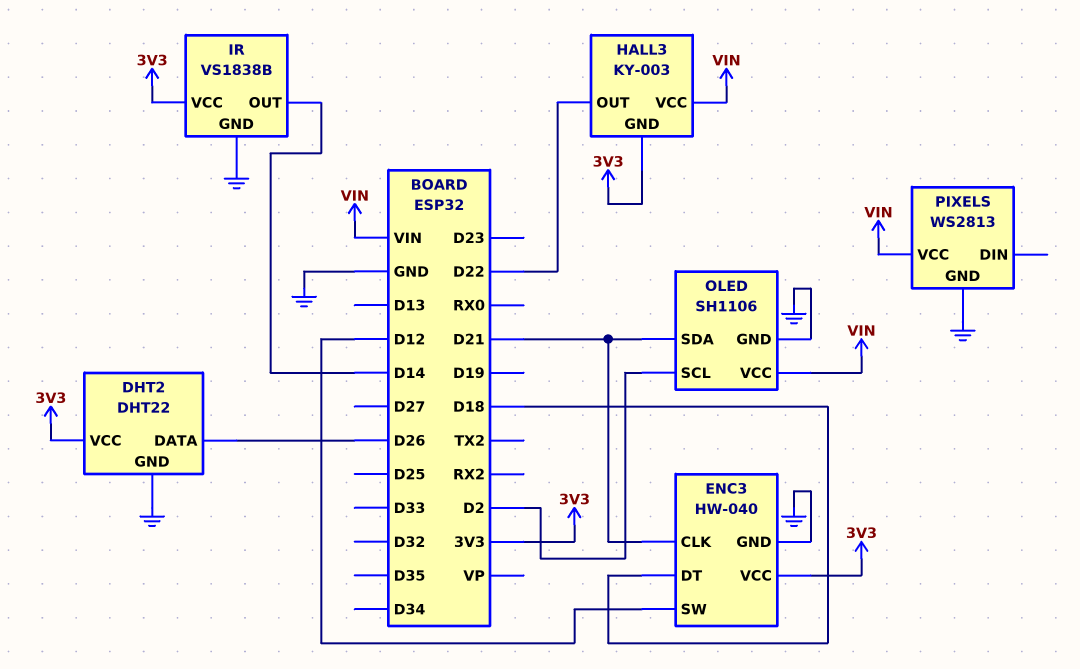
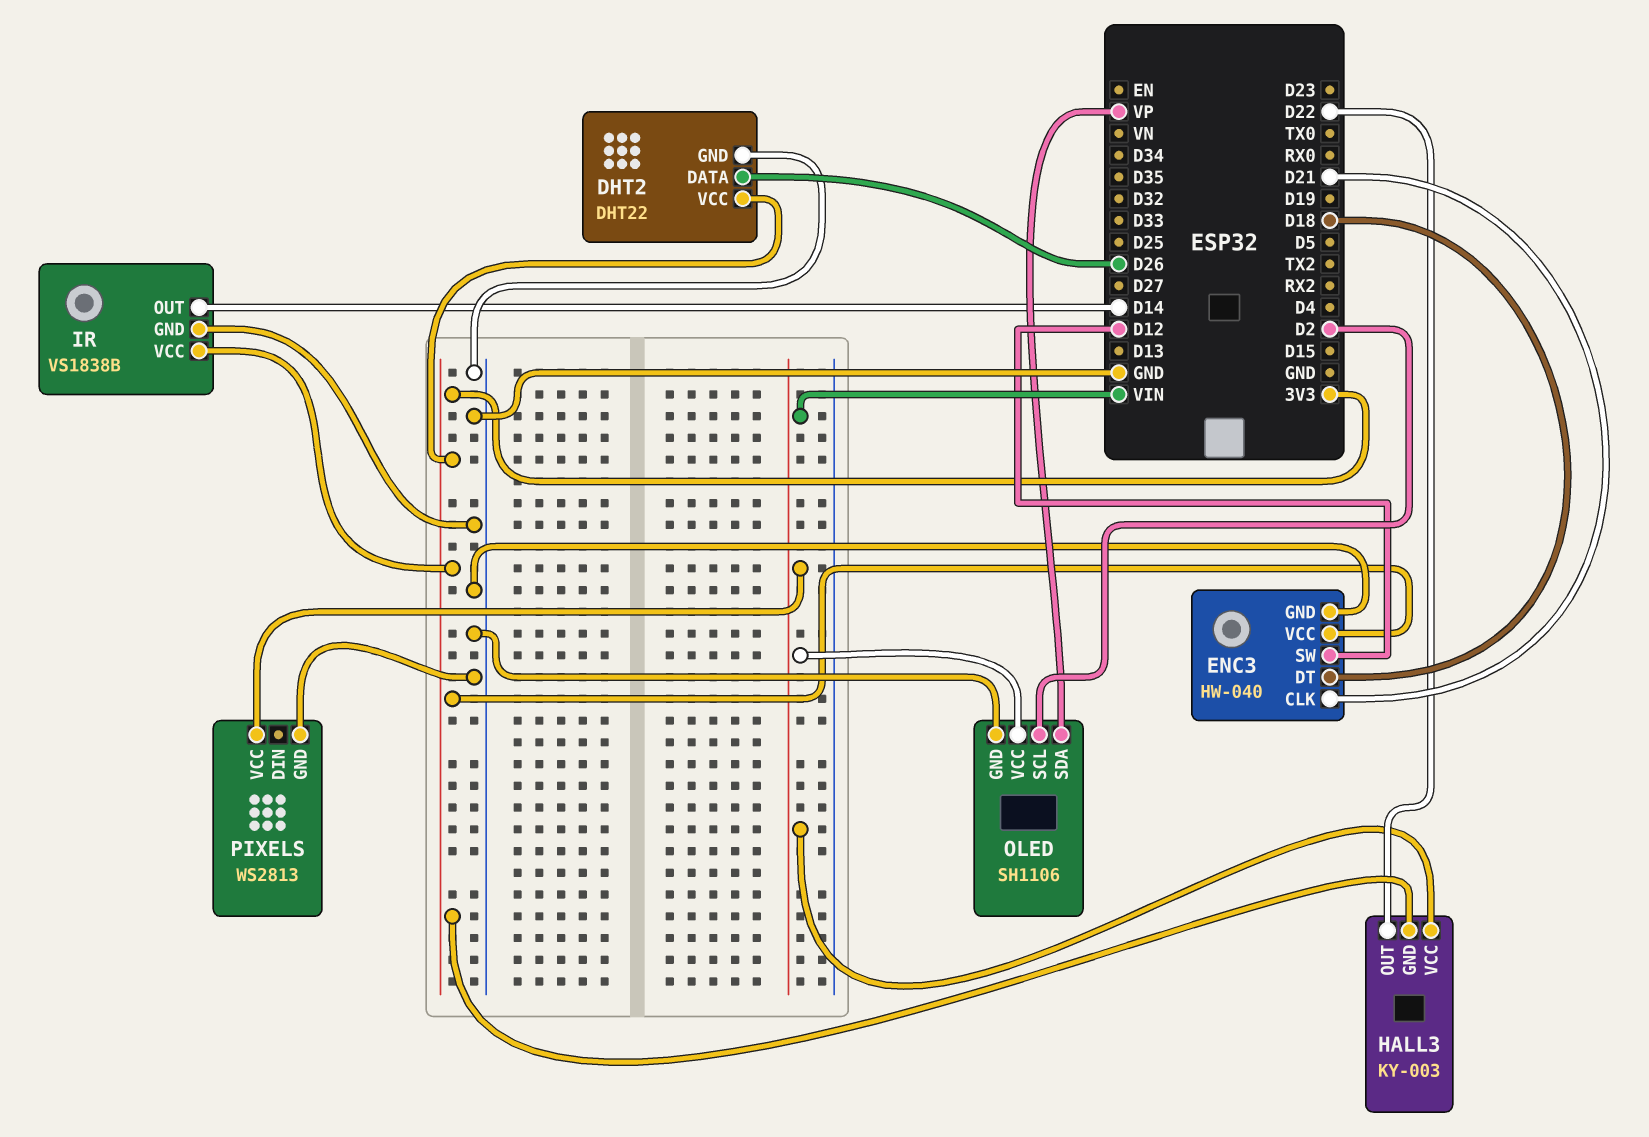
OLED pin SDA: D21 -> VP

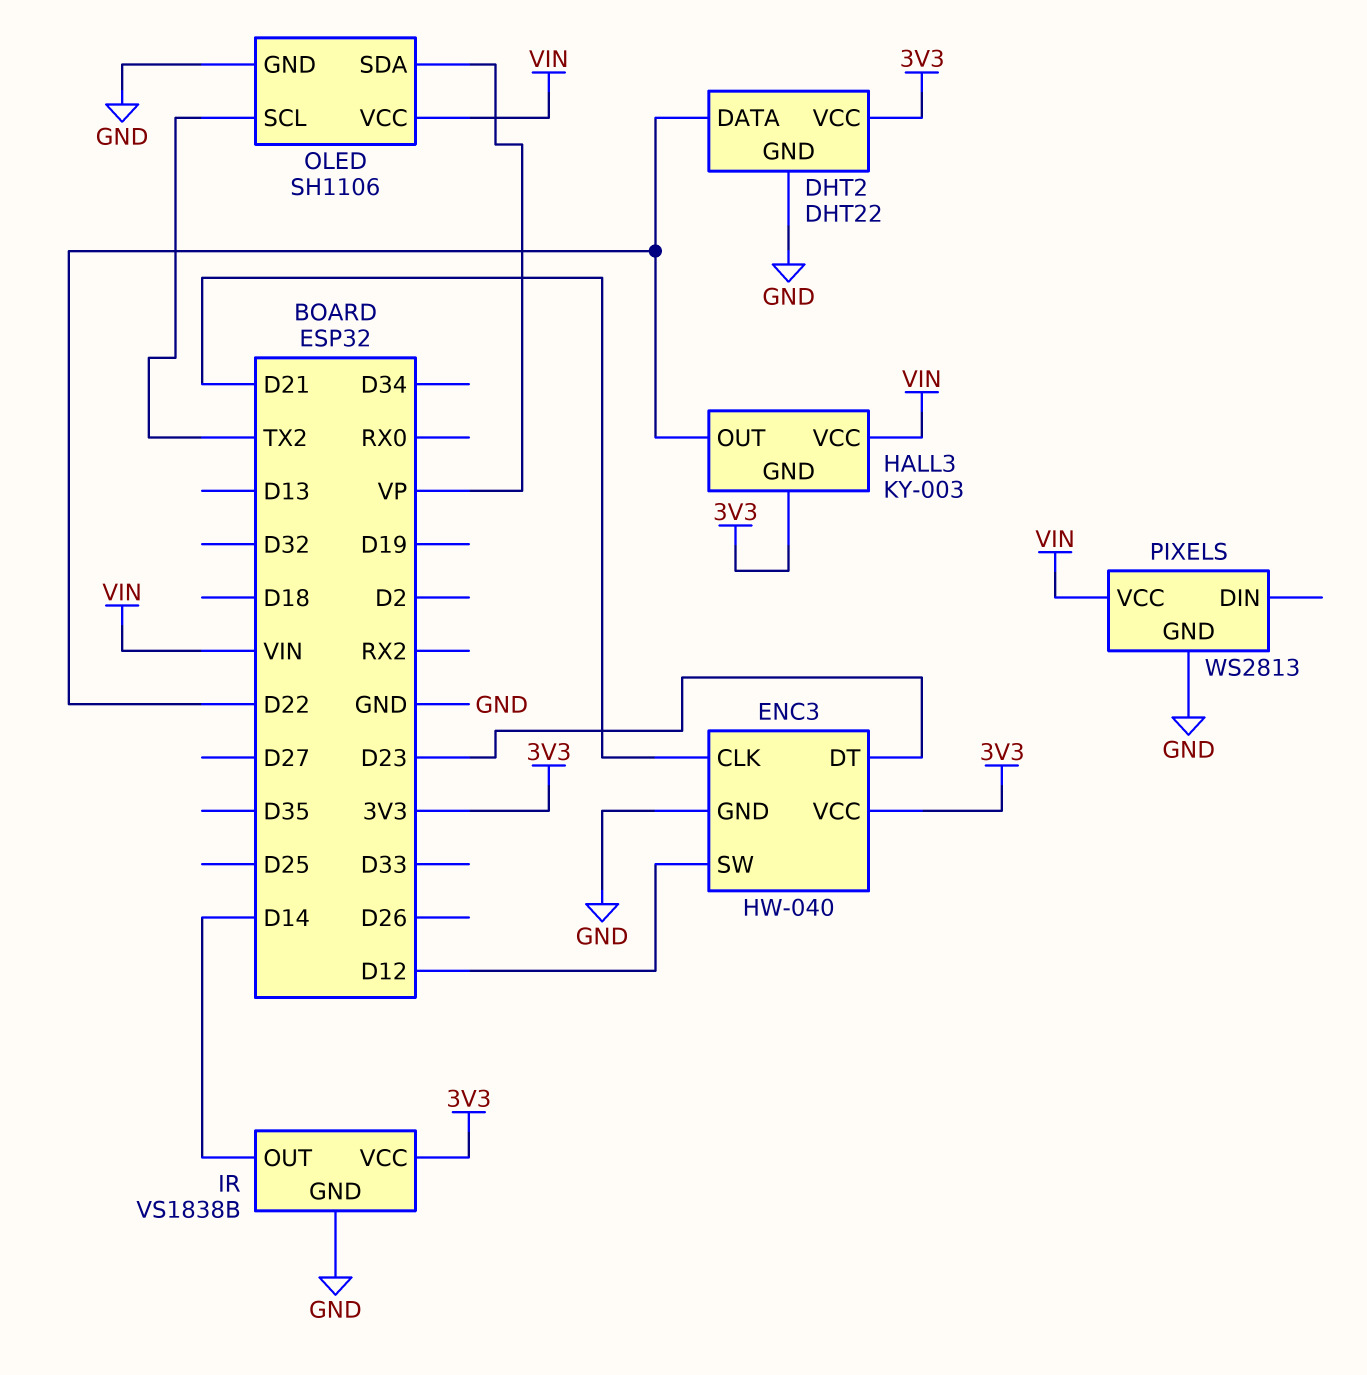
DHT2 pin DATA: D26 -> D22
ENC3 pin DT: D18 -> D23
OLED pin SCL: D2 -> TX2

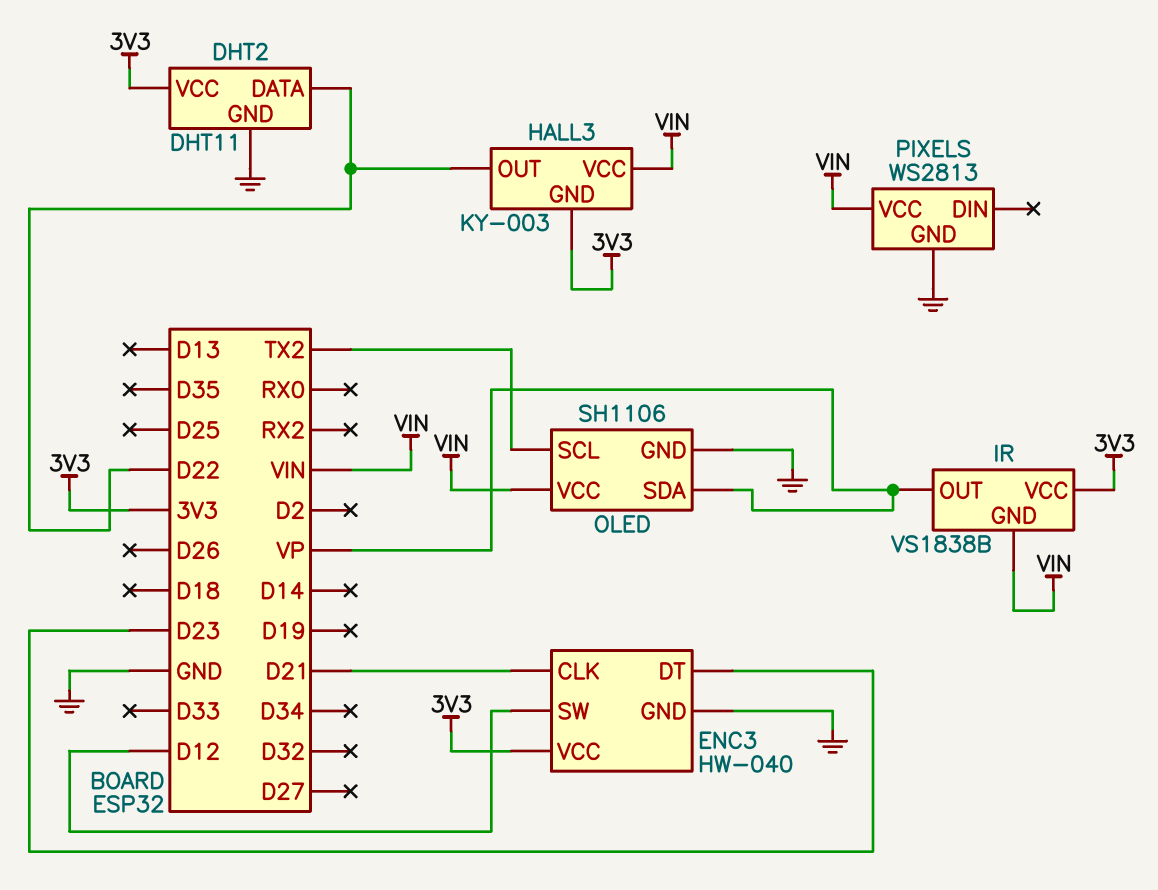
DHT2: DHT22 -> DHT11
IR pin GND: GND -> VIN
IR pin OUT: D14 -> VP

